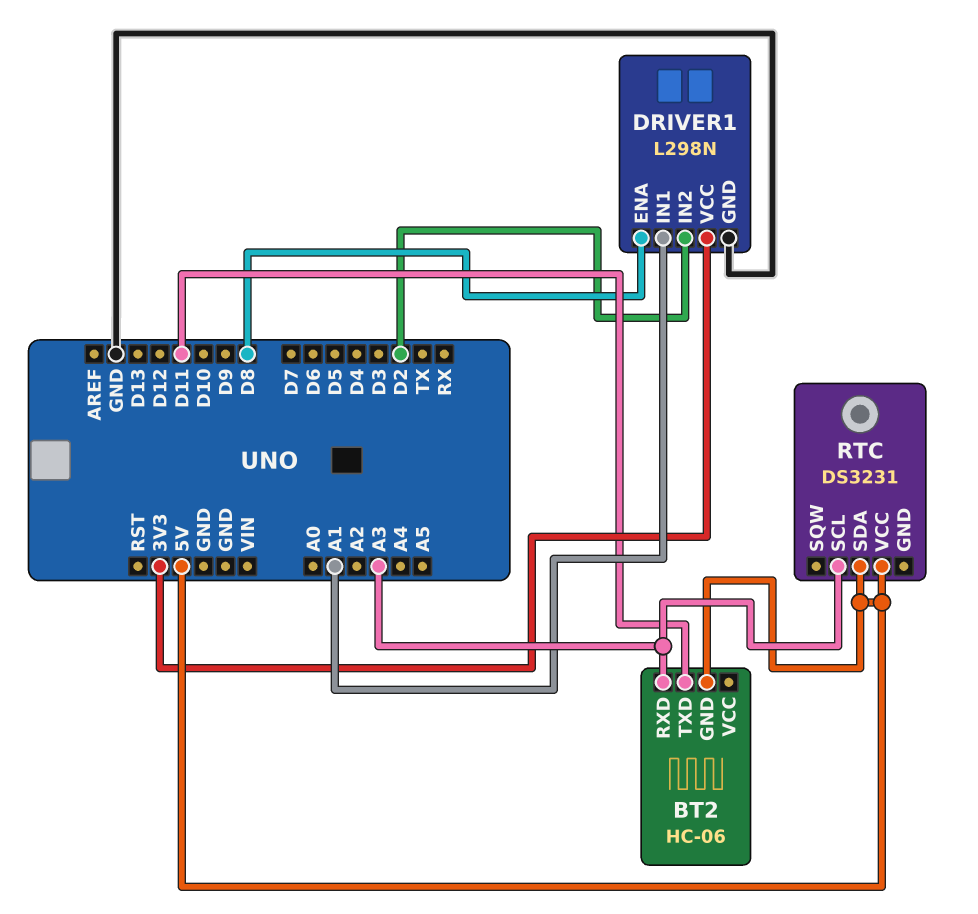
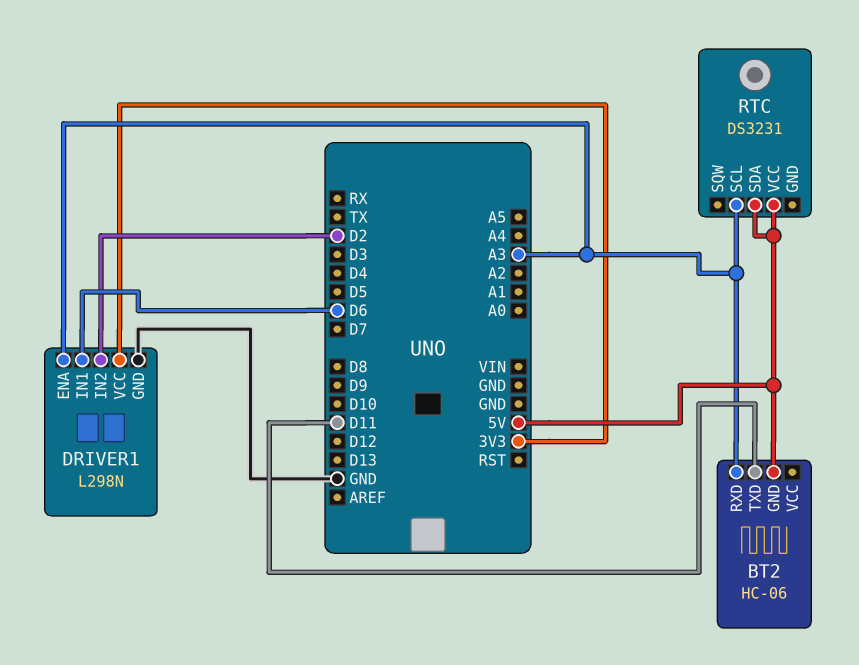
DRIVER1 pin ENA: D8 -> A3
DRIVER1 pin IN1: A1 -> D6

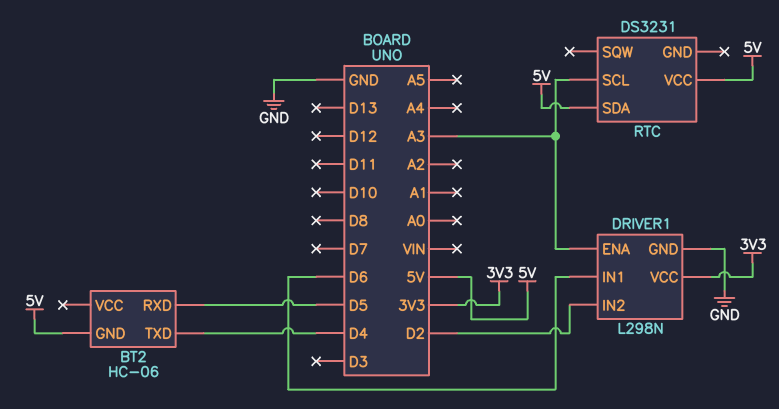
BT2 pin RXD: A3 -> D5
BT2 pin TXD: D11 -> D4

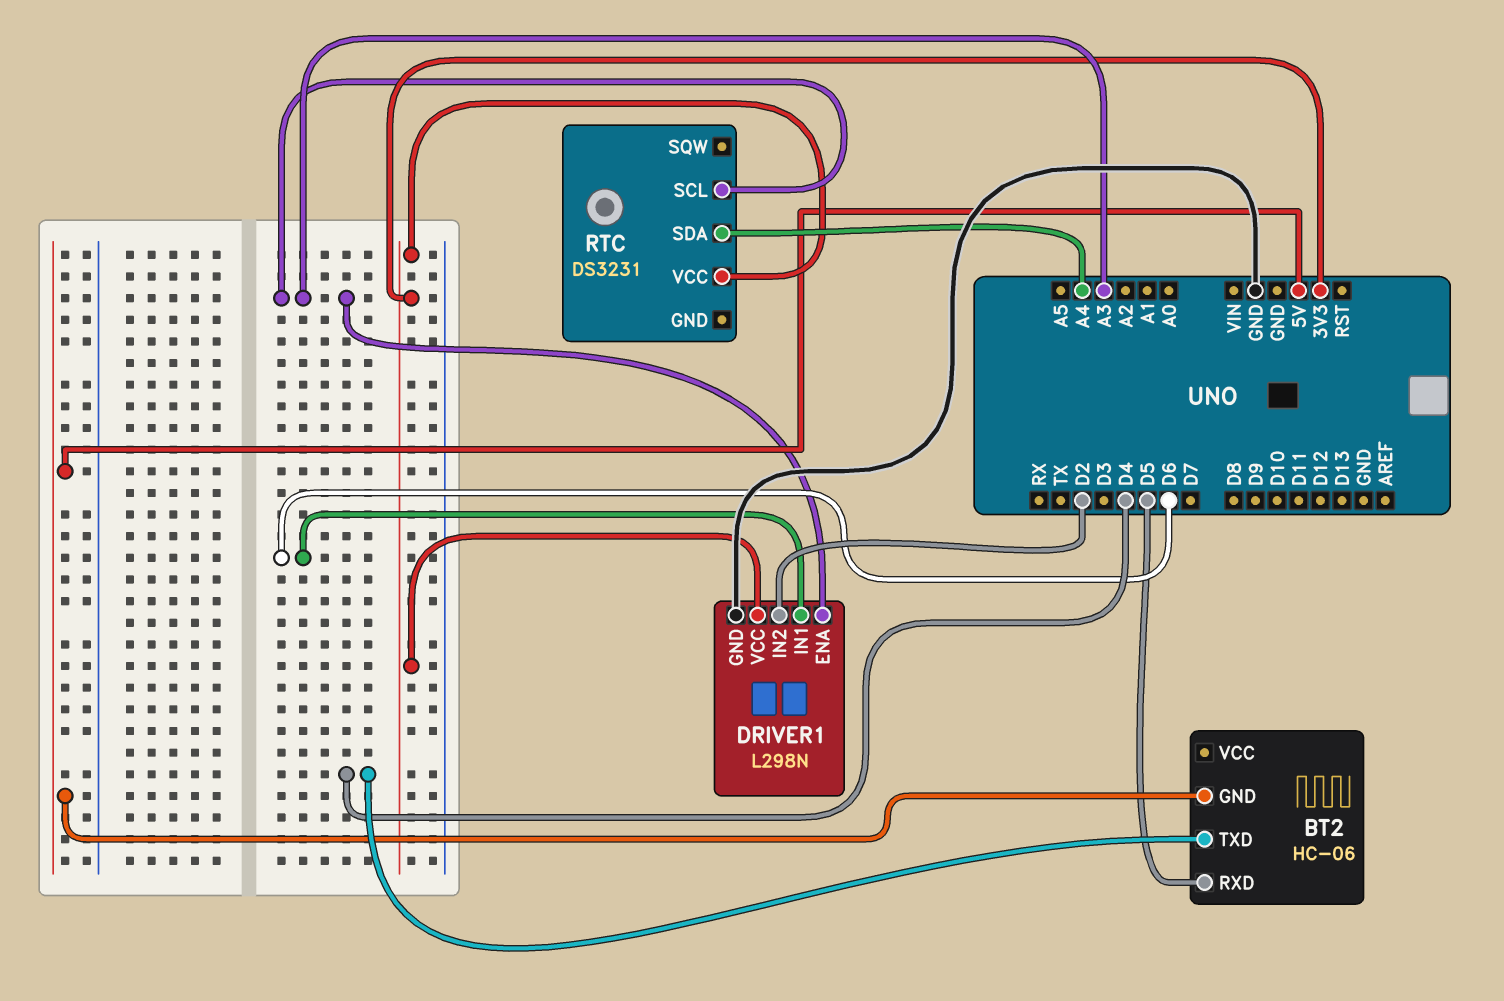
RTC pin SDA: 5V -> A4
RTC pin VCC: 5V -> 3V3

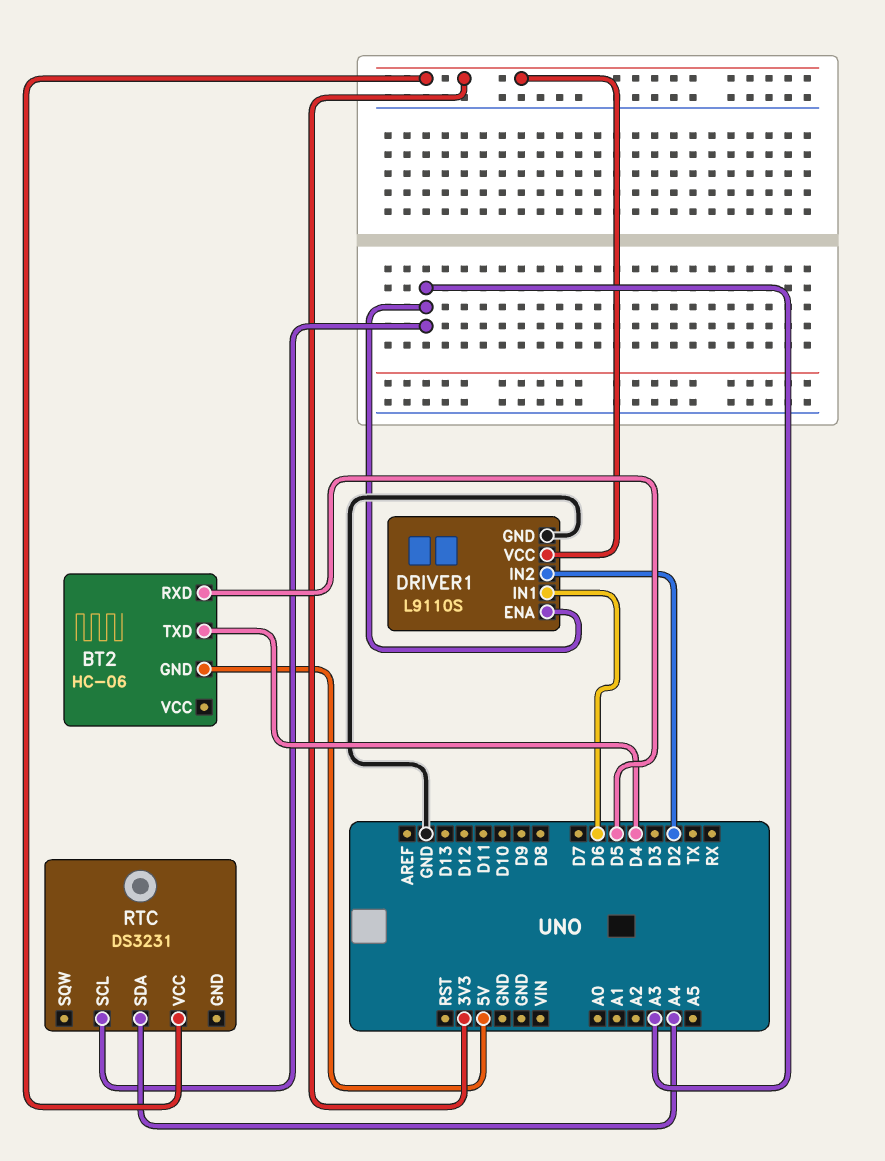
DRIVER1: L298N -> L9110S

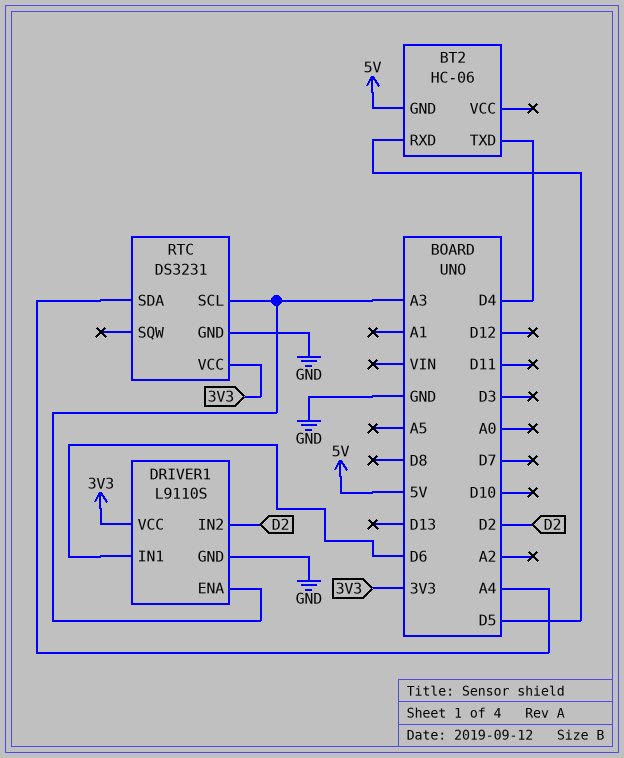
RTC pin GND: none -> GND

